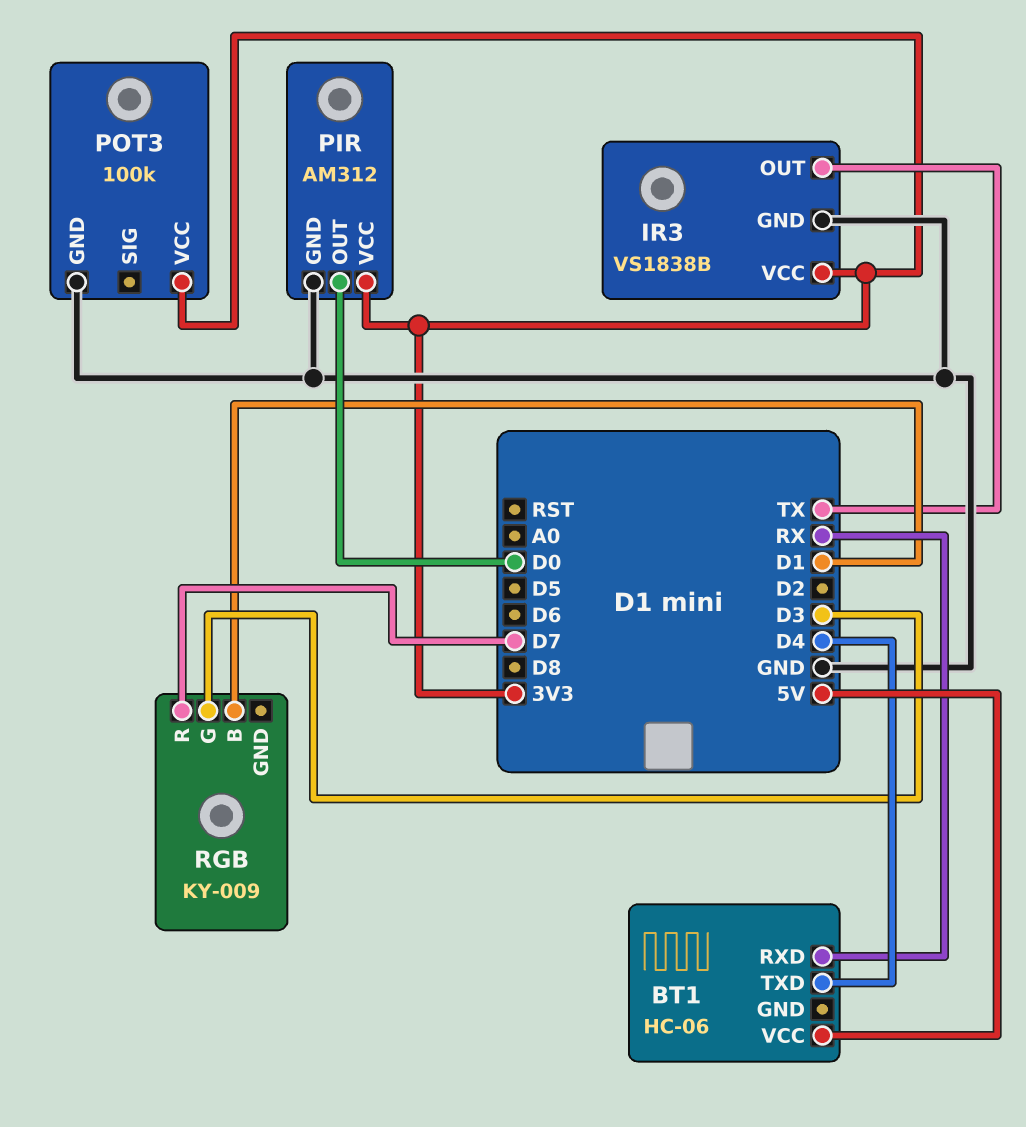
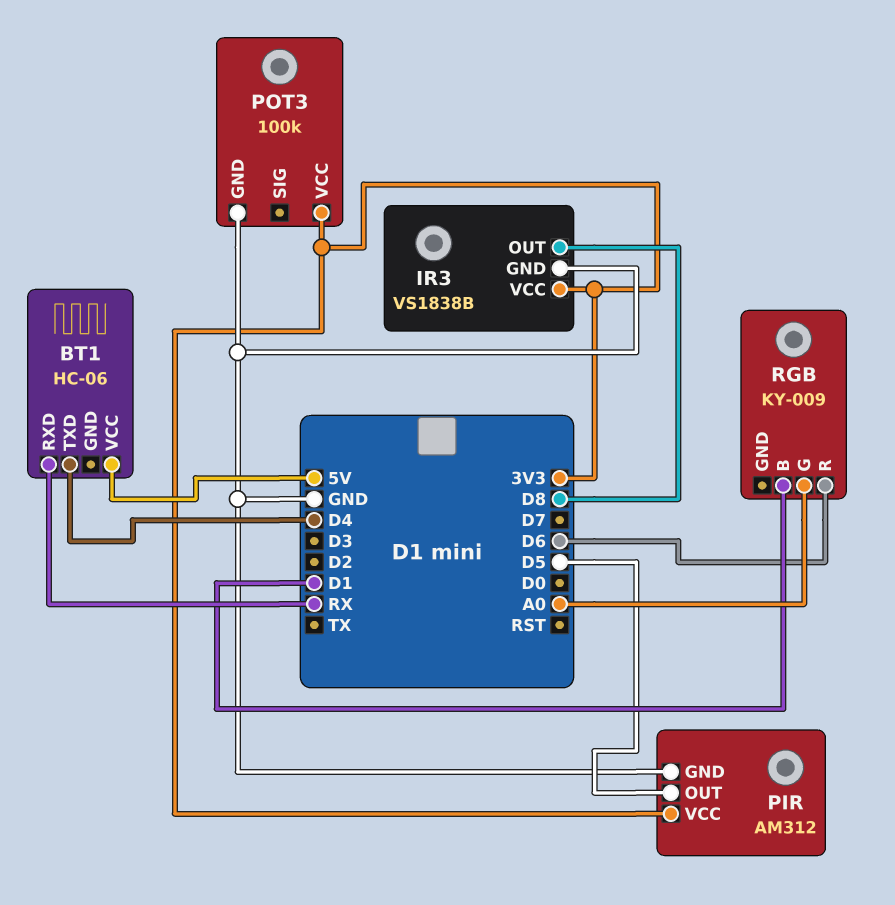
IR3 pin OUT: TX -> D8
PIR pin OUT: D0 -> D5
RGB pin G: D3 -> A0
RGB pin R: D7 -> D6

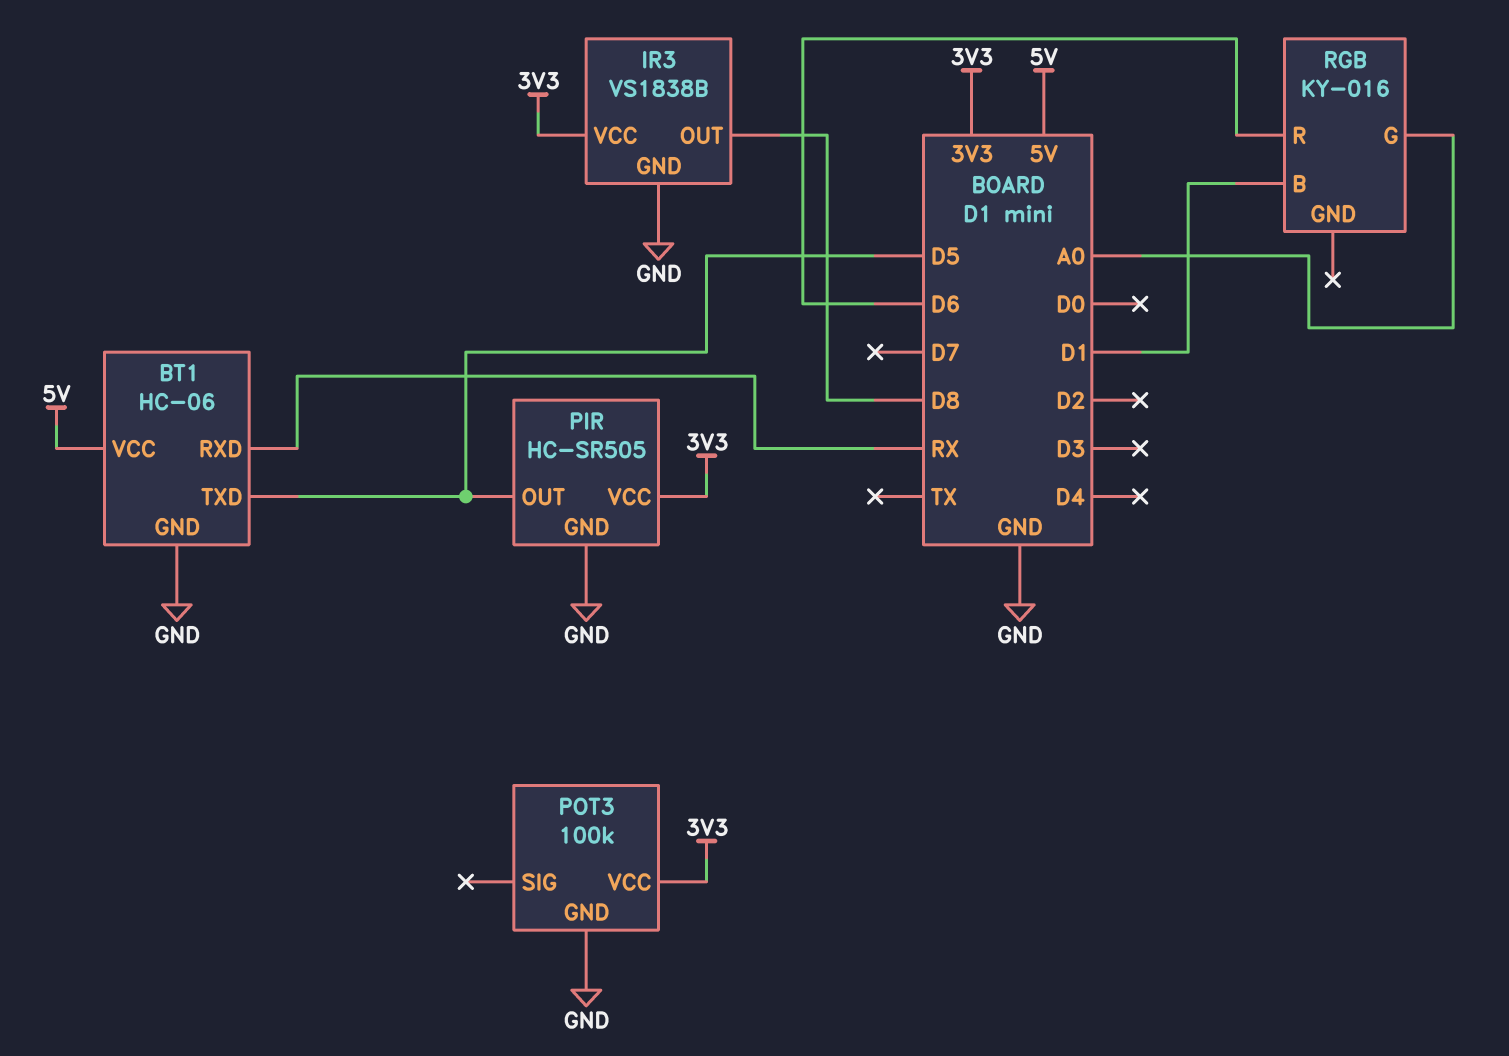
BT1 pin GND: none -> GND
BT1 pin TXD: D4 -> D5
PIR: AM312 -> HC-SR505
RGB: KY-009 -> KY-016

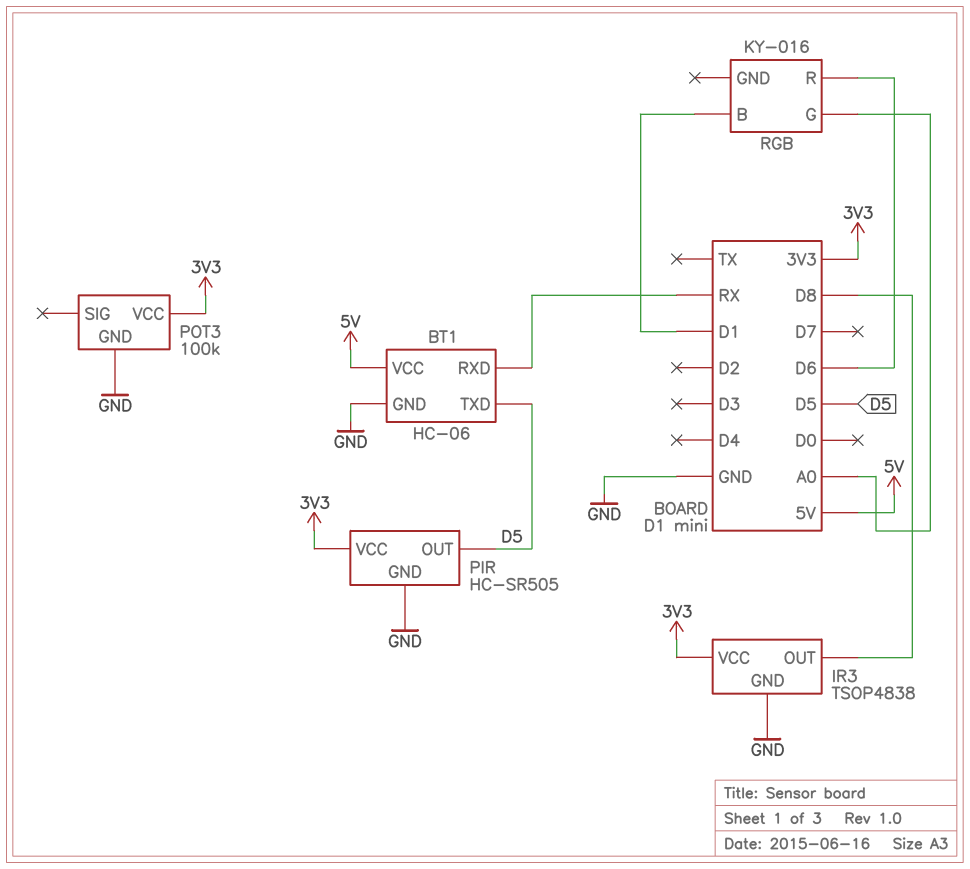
IR3: VS1838B -> TSOP4838

